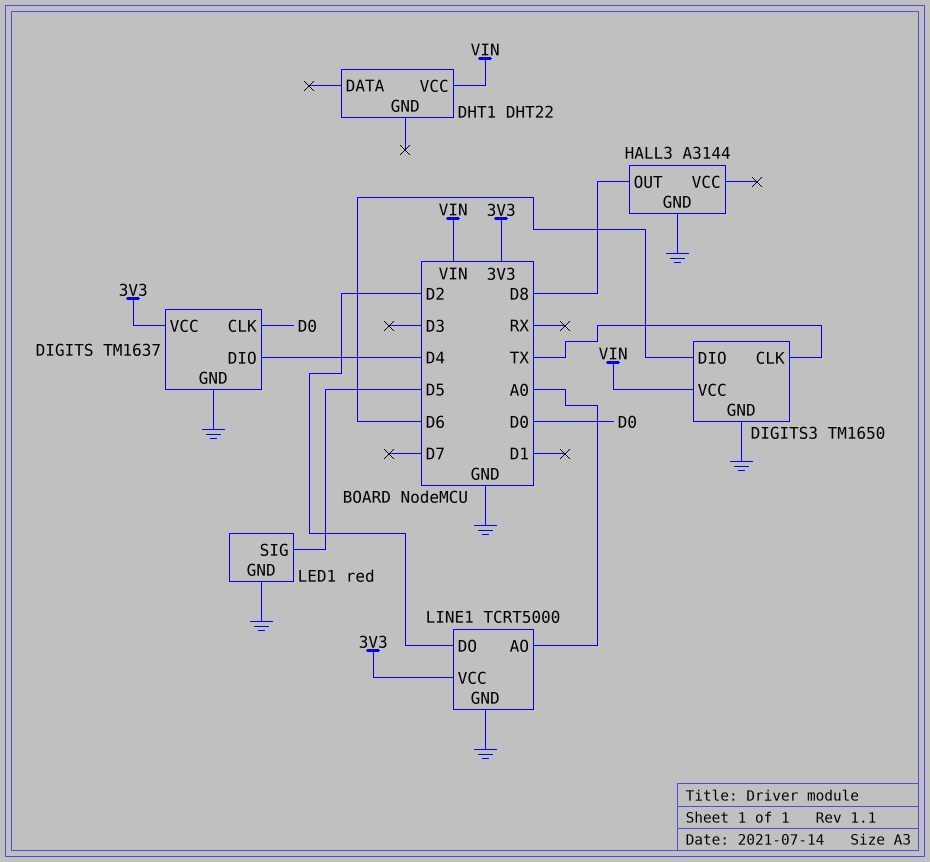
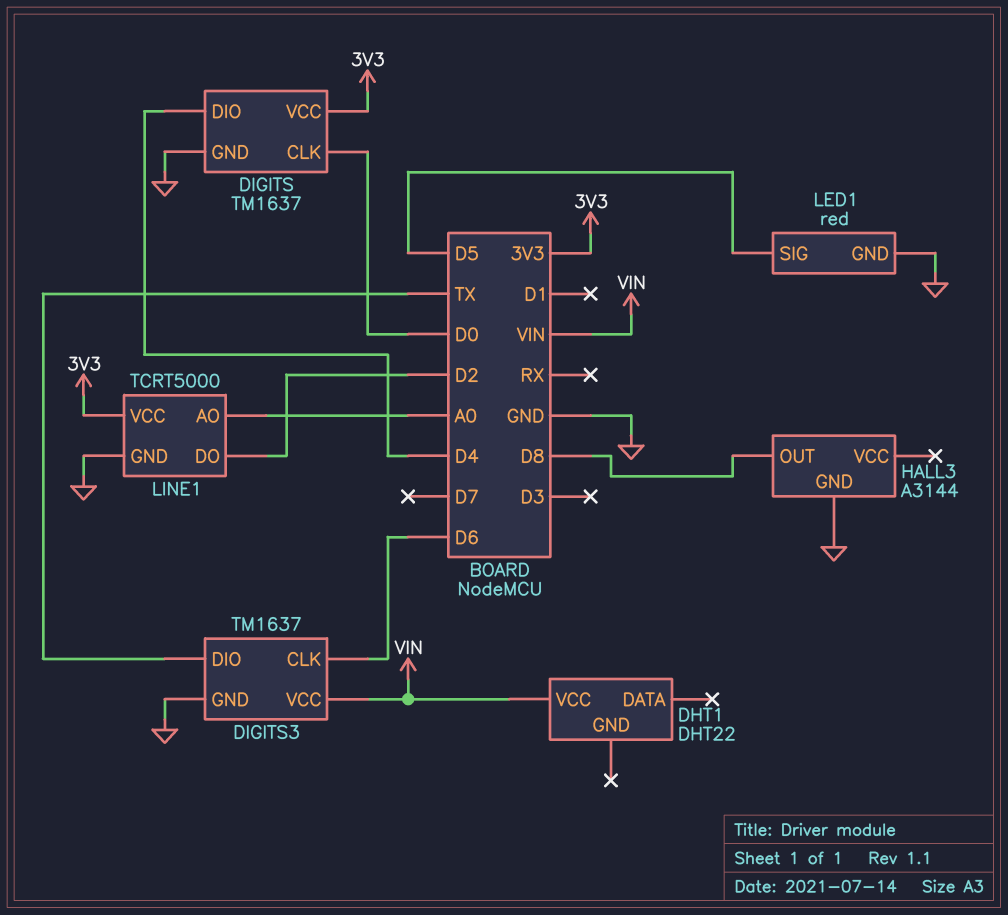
DIGITS3: TM1650 -> TM1637
DIGITS3 pin CLK: TX -> D6
DIGITS3 pin DIO: D6 -> TX

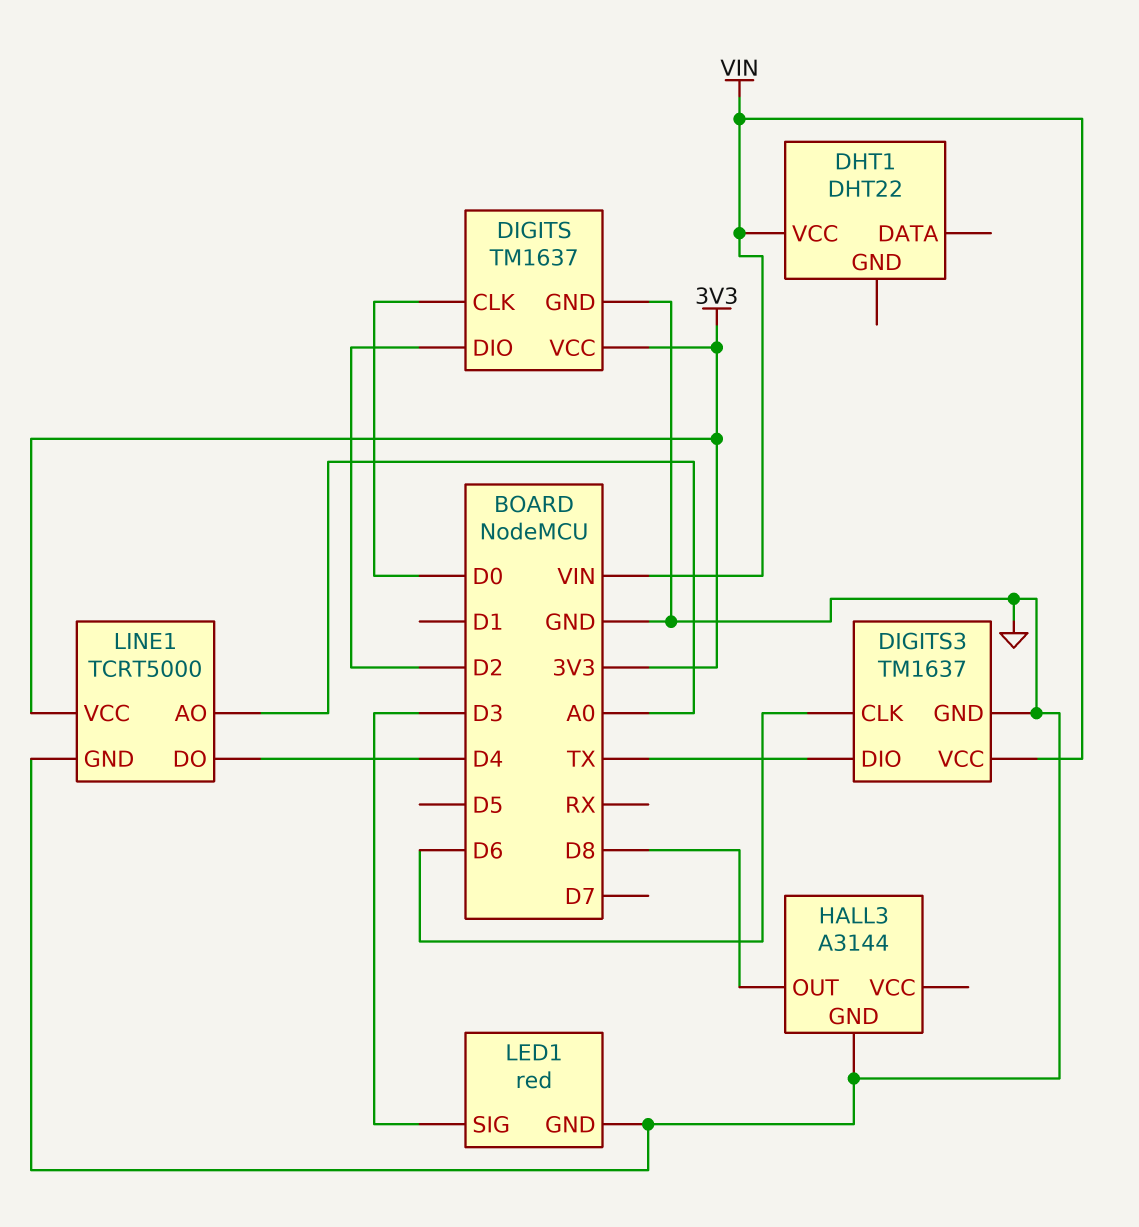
DIGITS pin DIO: D4 -> D2
LED1 pin SIG: D5 -> D3
LINE1 pin DO: D2 -> D4

